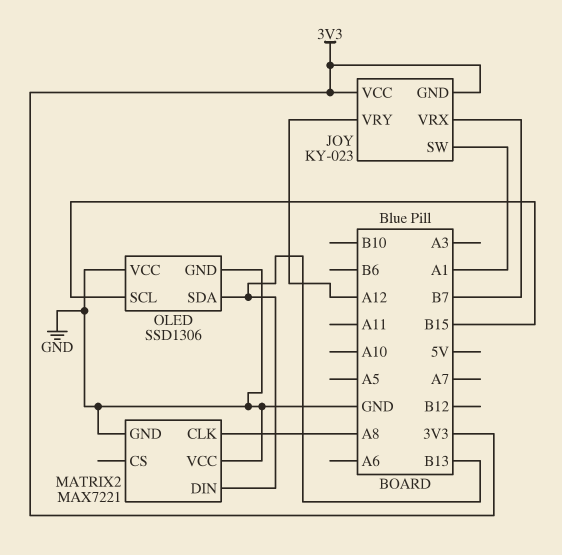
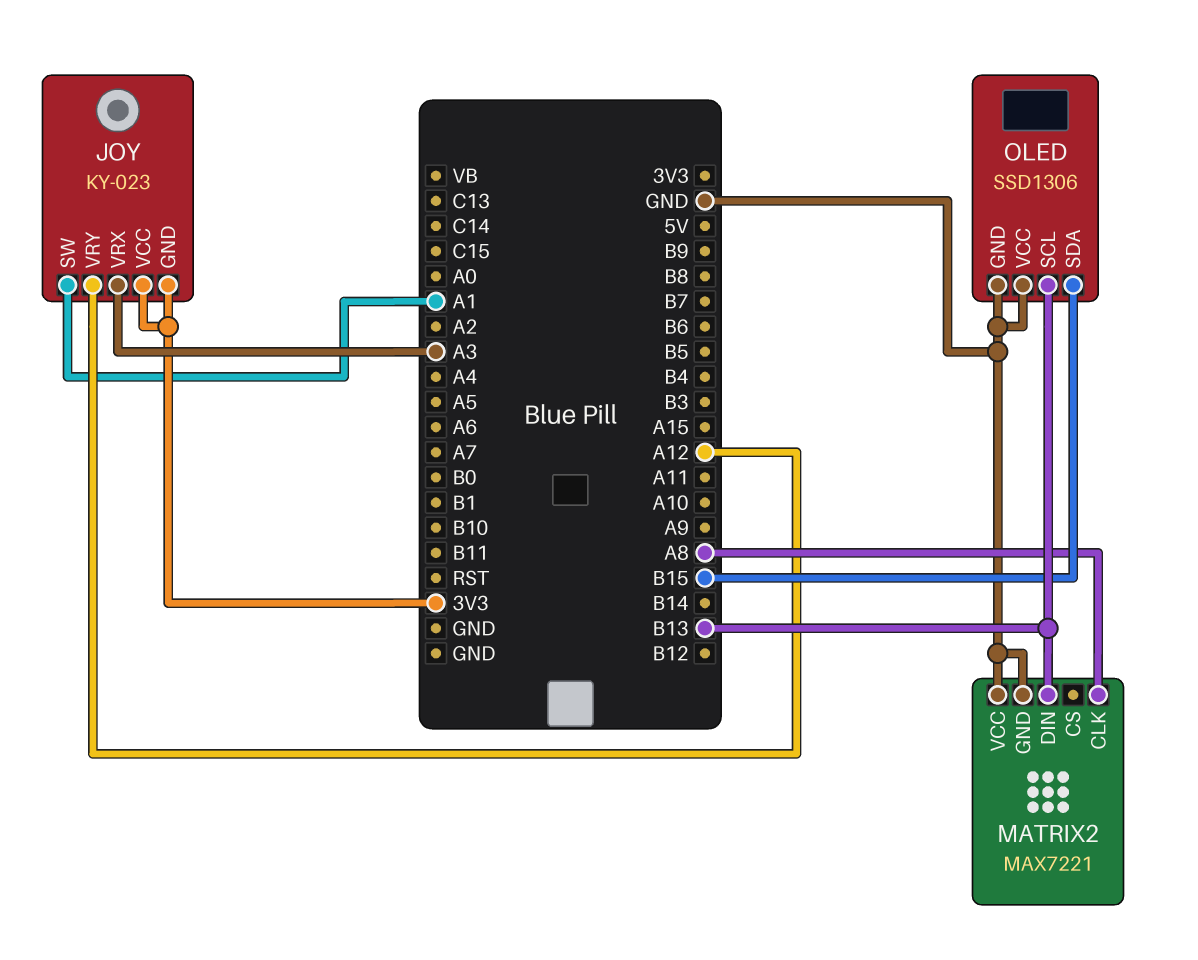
JOY pin VRX: B7 -> A3
OLED pin SCL: B15 -> B13
OLED pin SDA: B13 -> B15

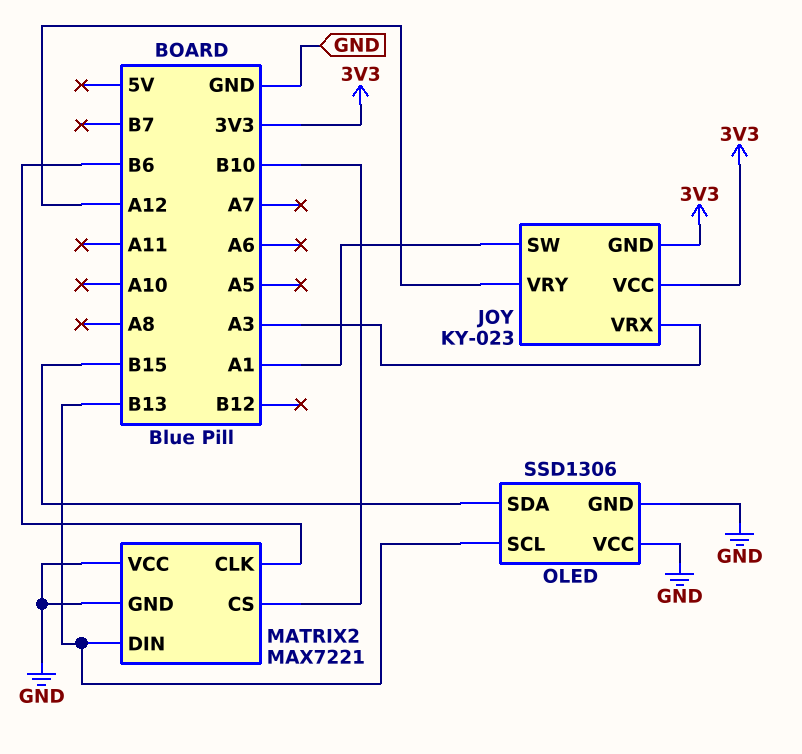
MATRIX2 pin CLK: A8 -> B6
MATRIX2 pin CS: none -> B10

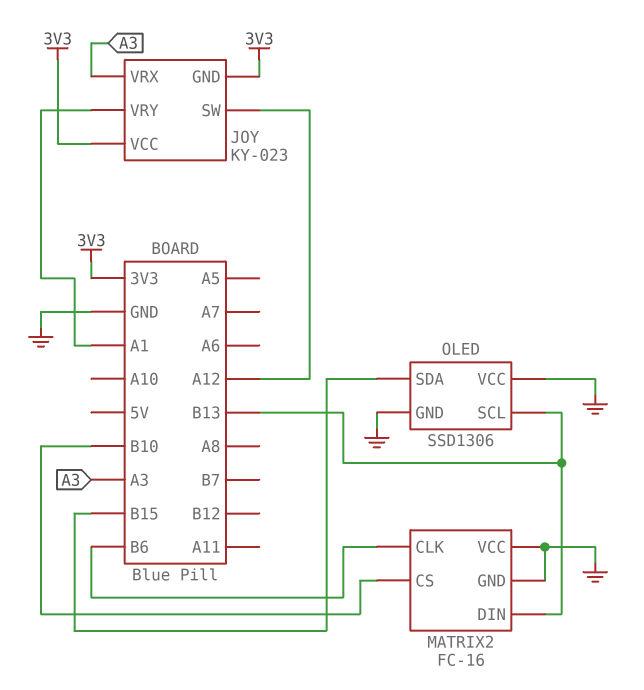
JOY pin SW: A1 -> A12
JOY pin VRY: A12 -> A1
MATRIX2: MAX7221 -> FC-16

